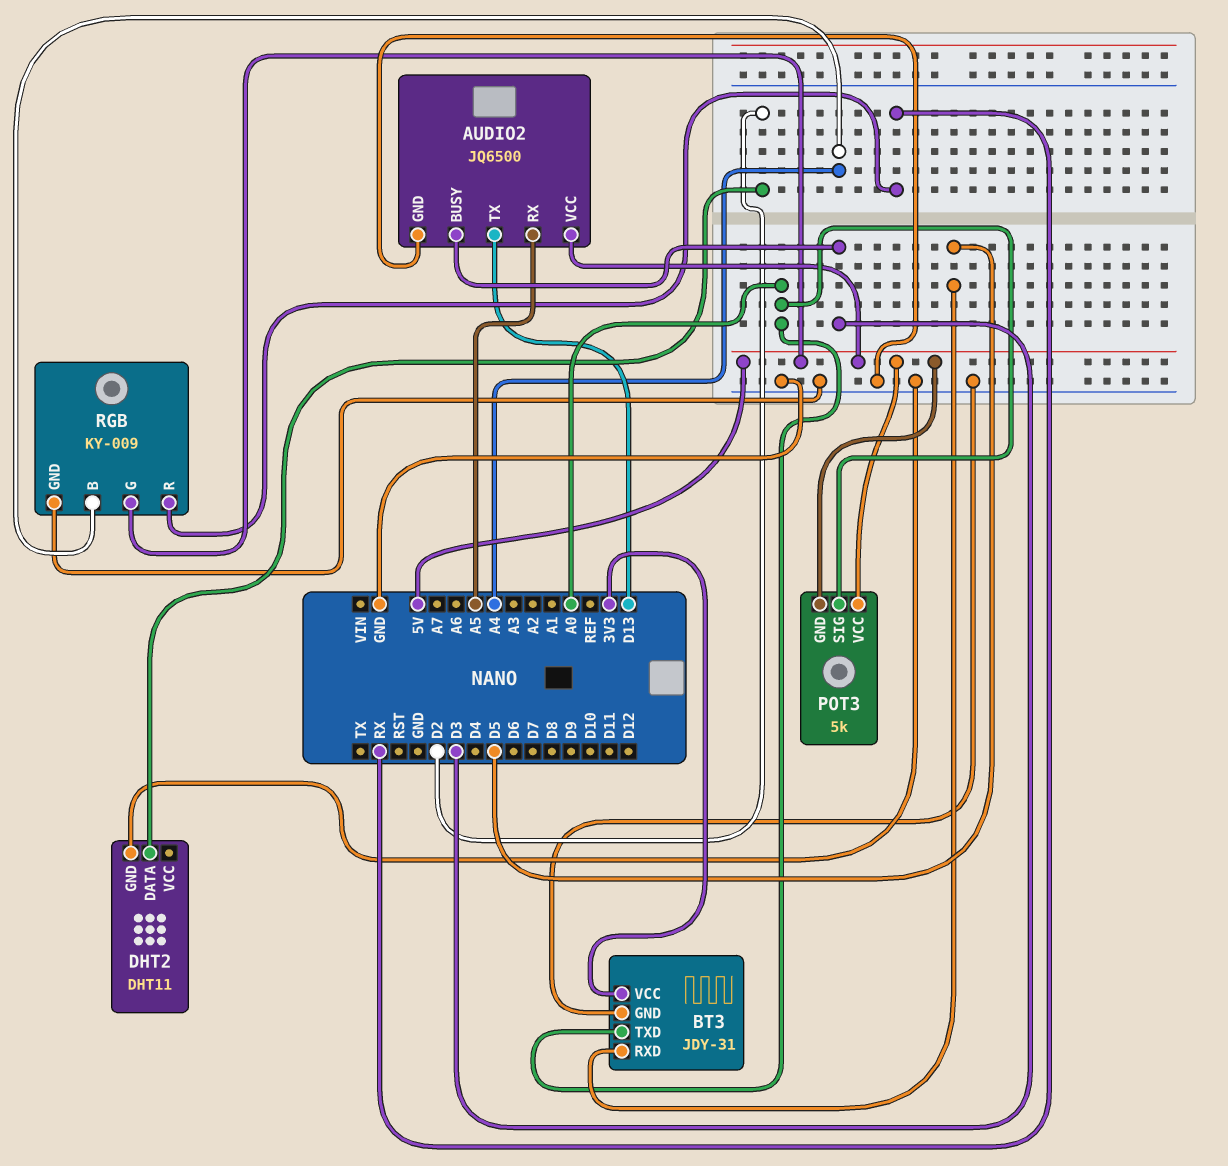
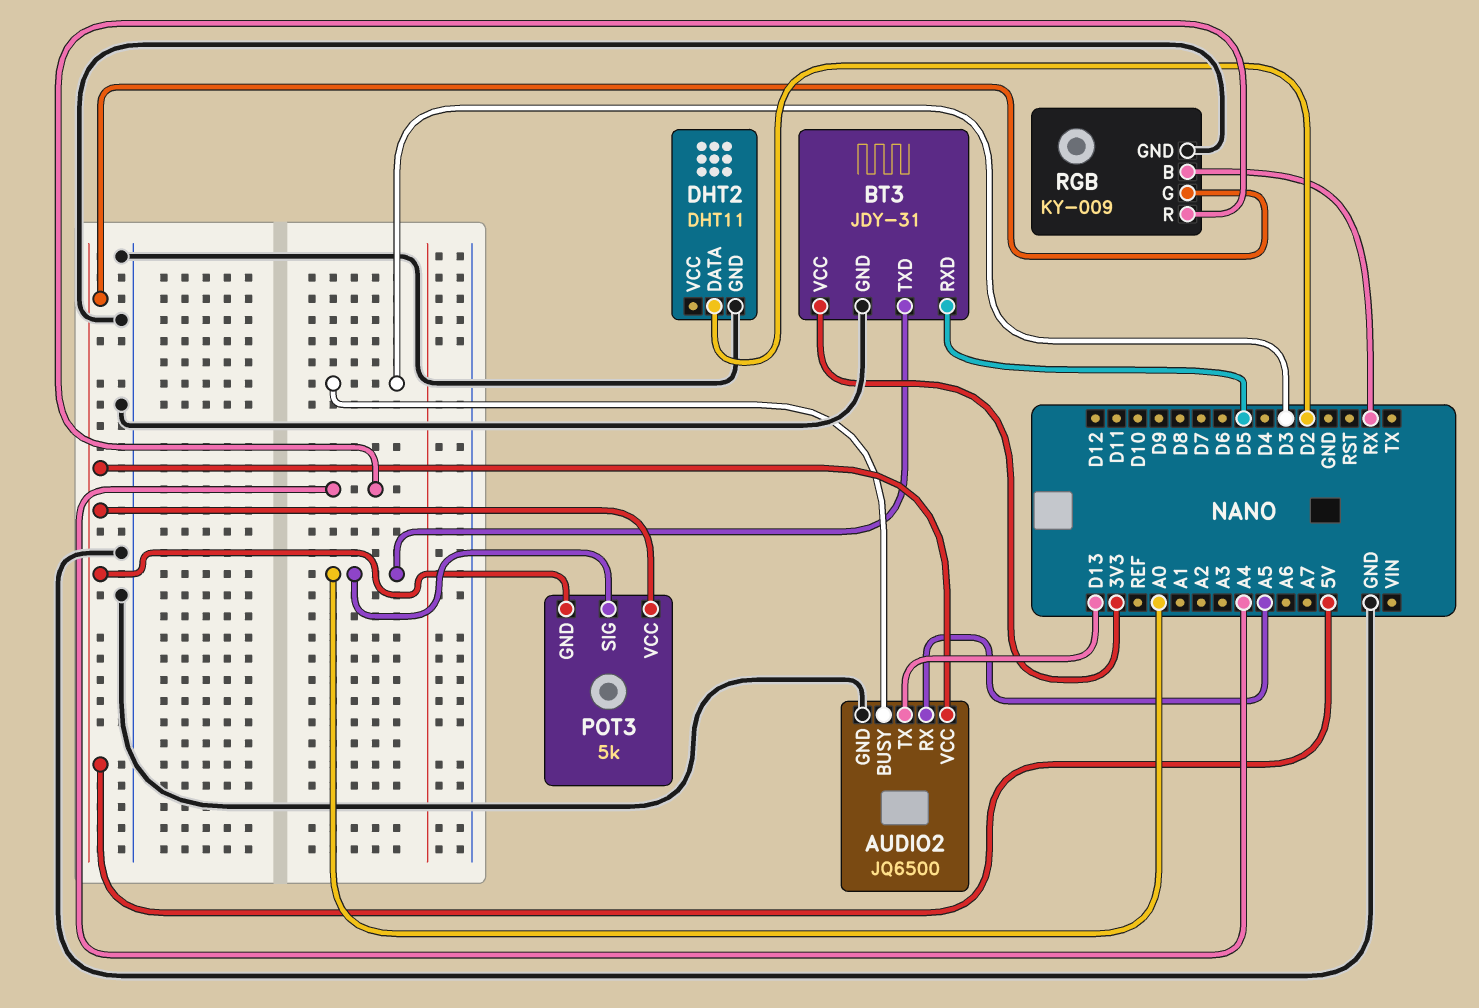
RGB pin B: A4 -> RX
RGB pin R: RX -> A4

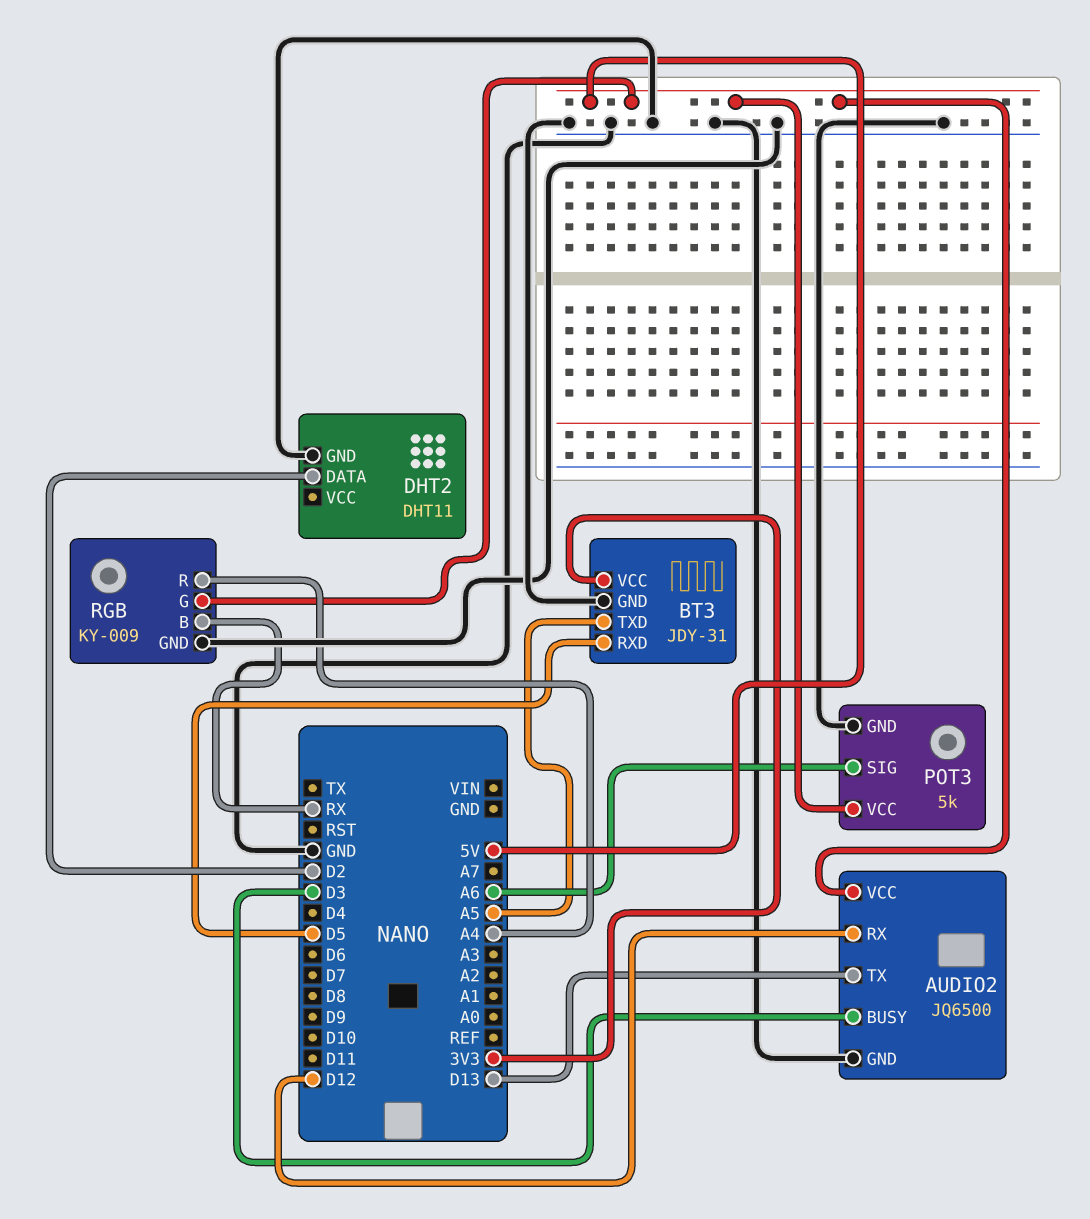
AUDIO2 pin RX: A5 -> D12
BT3 pin TXD: A0 -> A5
POT3 pin GND: 5V -> GND
POT3 pin SIG: A0 -> A6

